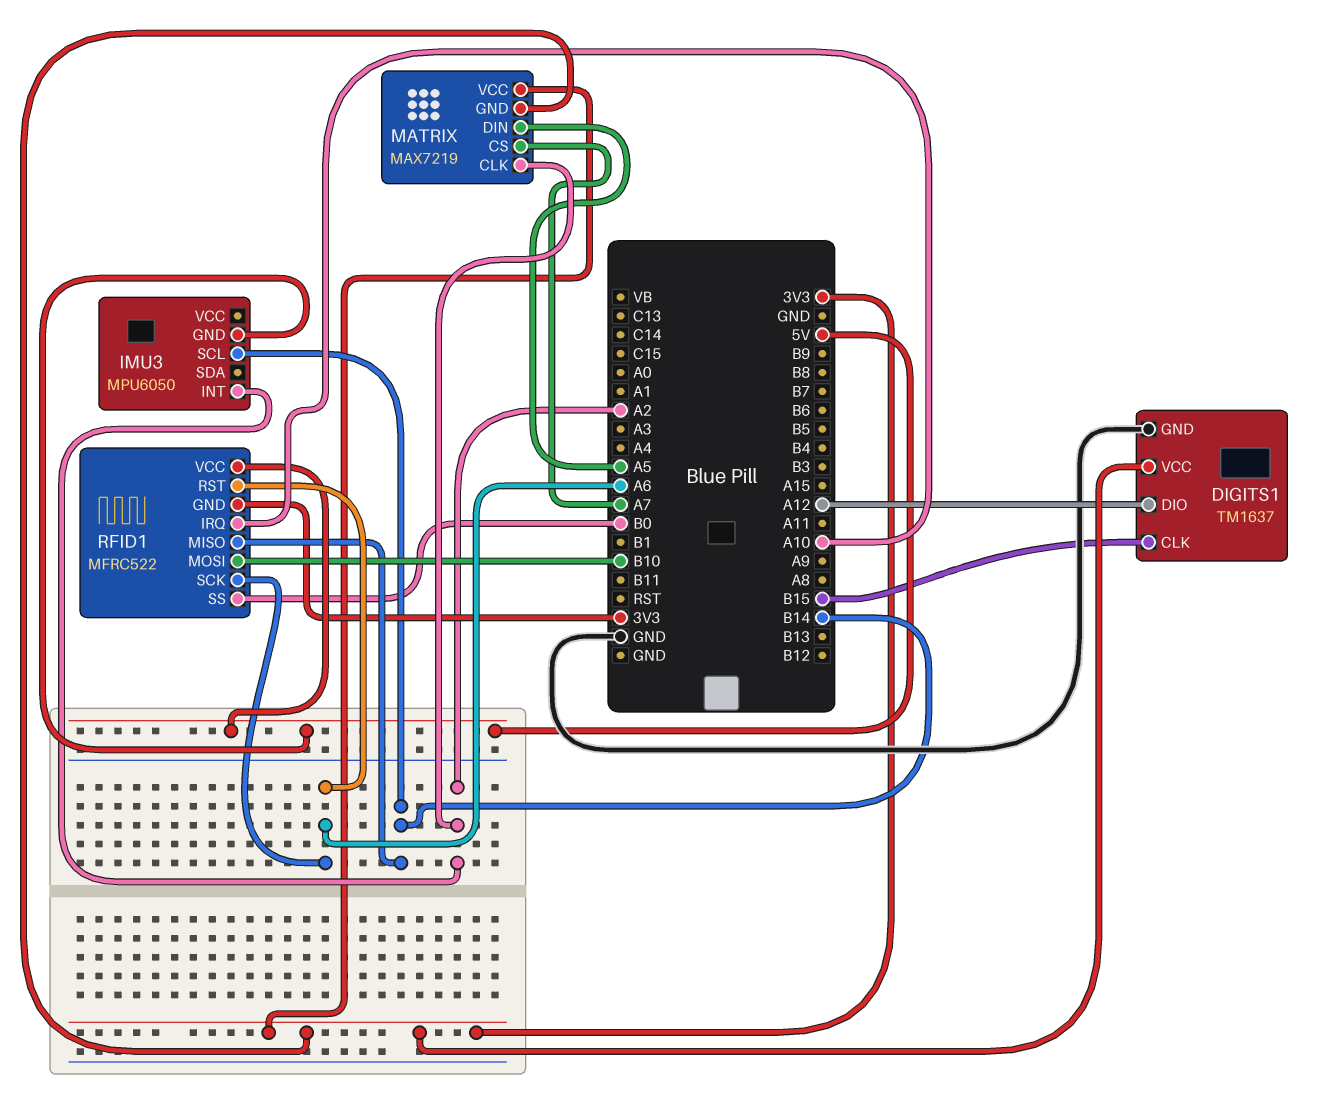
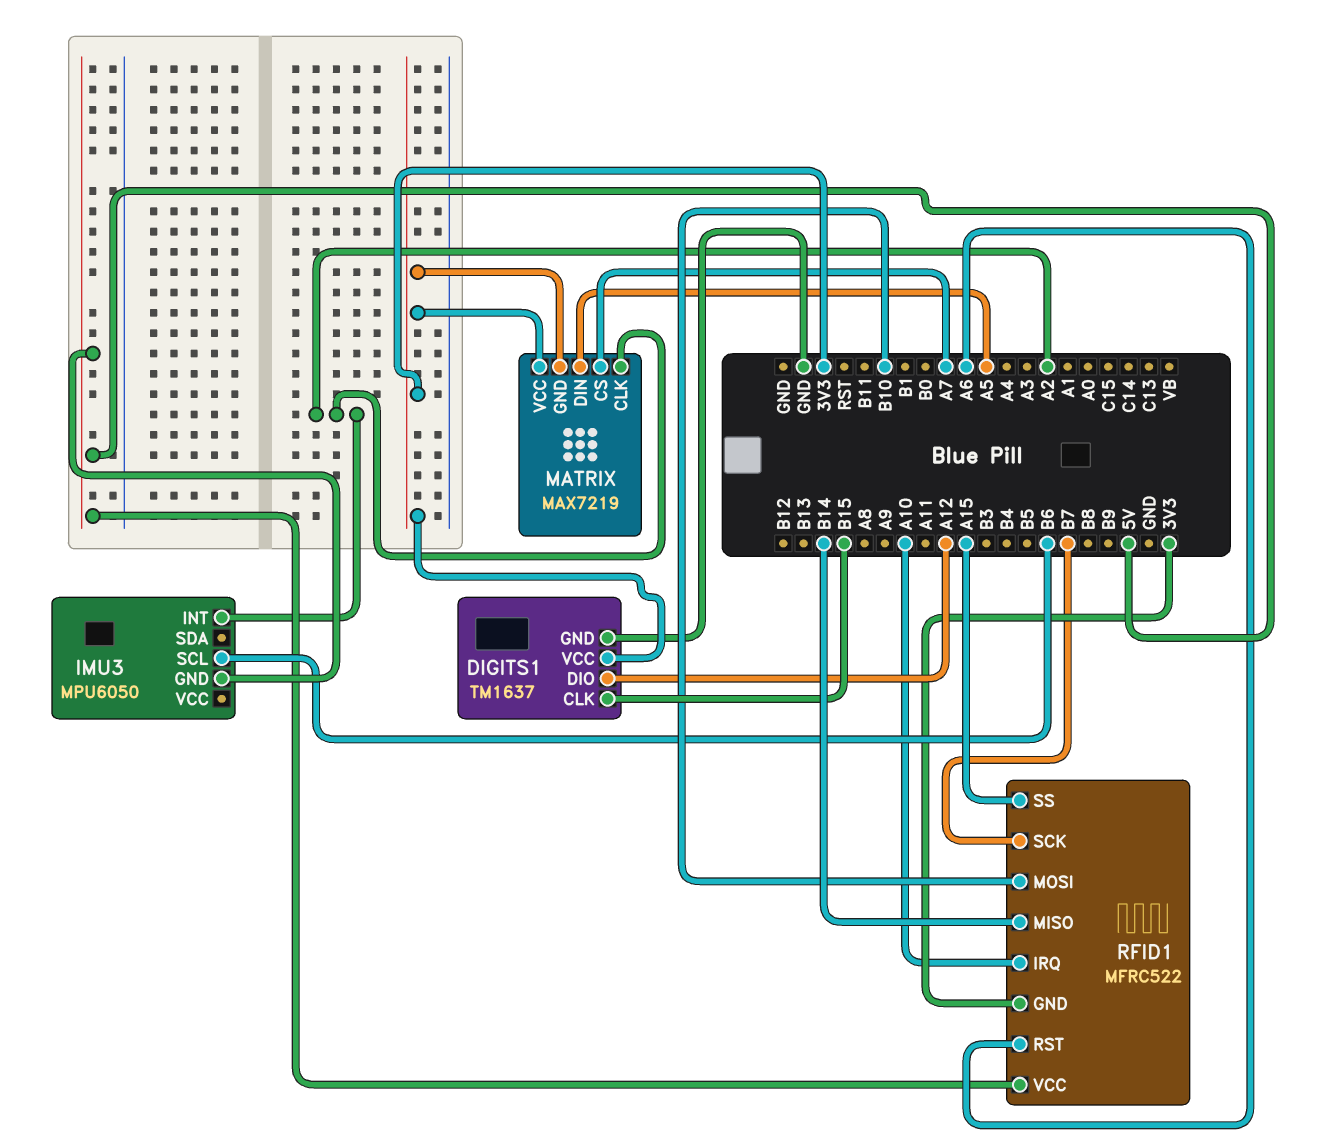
IMU3 pin SCL: B14 -> B6
RFID1 pin SCK: A6 -> B7
RFID1 pin SS: B0 -> A15

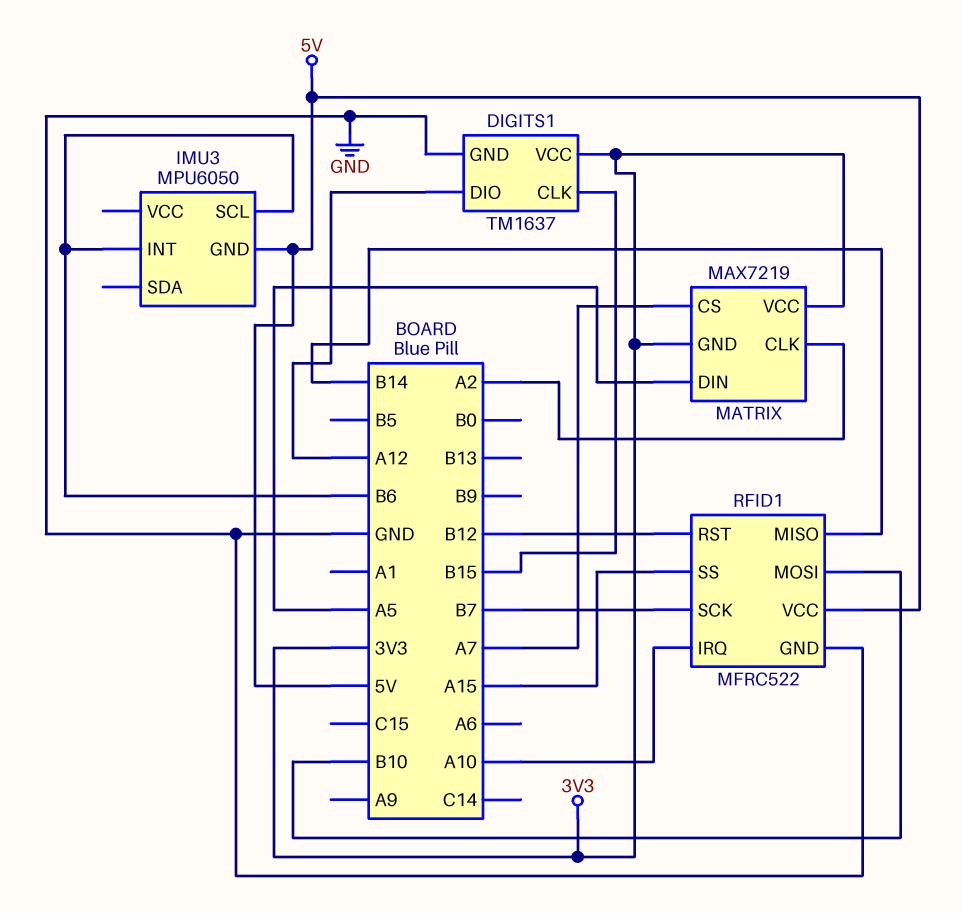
IMU3 pin INT: A2 -> B6
RFID1 pin GND: 3V3 -> GND
RFID1 pin RST: A6 -> B12

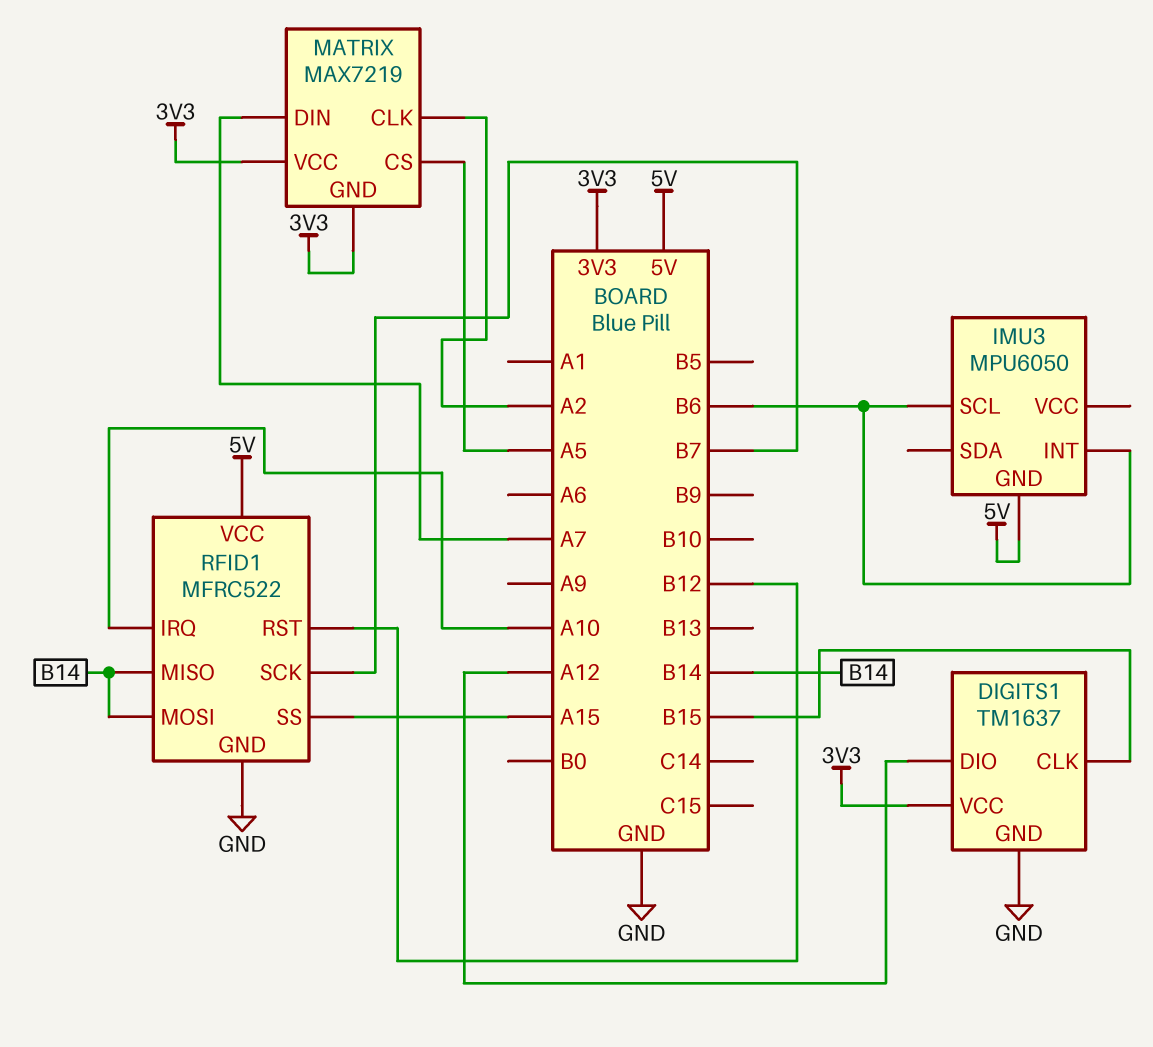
MATRIX pin CS: A7 -> A5
MATRIX pin DIN: A5 -> A7
RFID1 pin MOSI: B10 -> B14

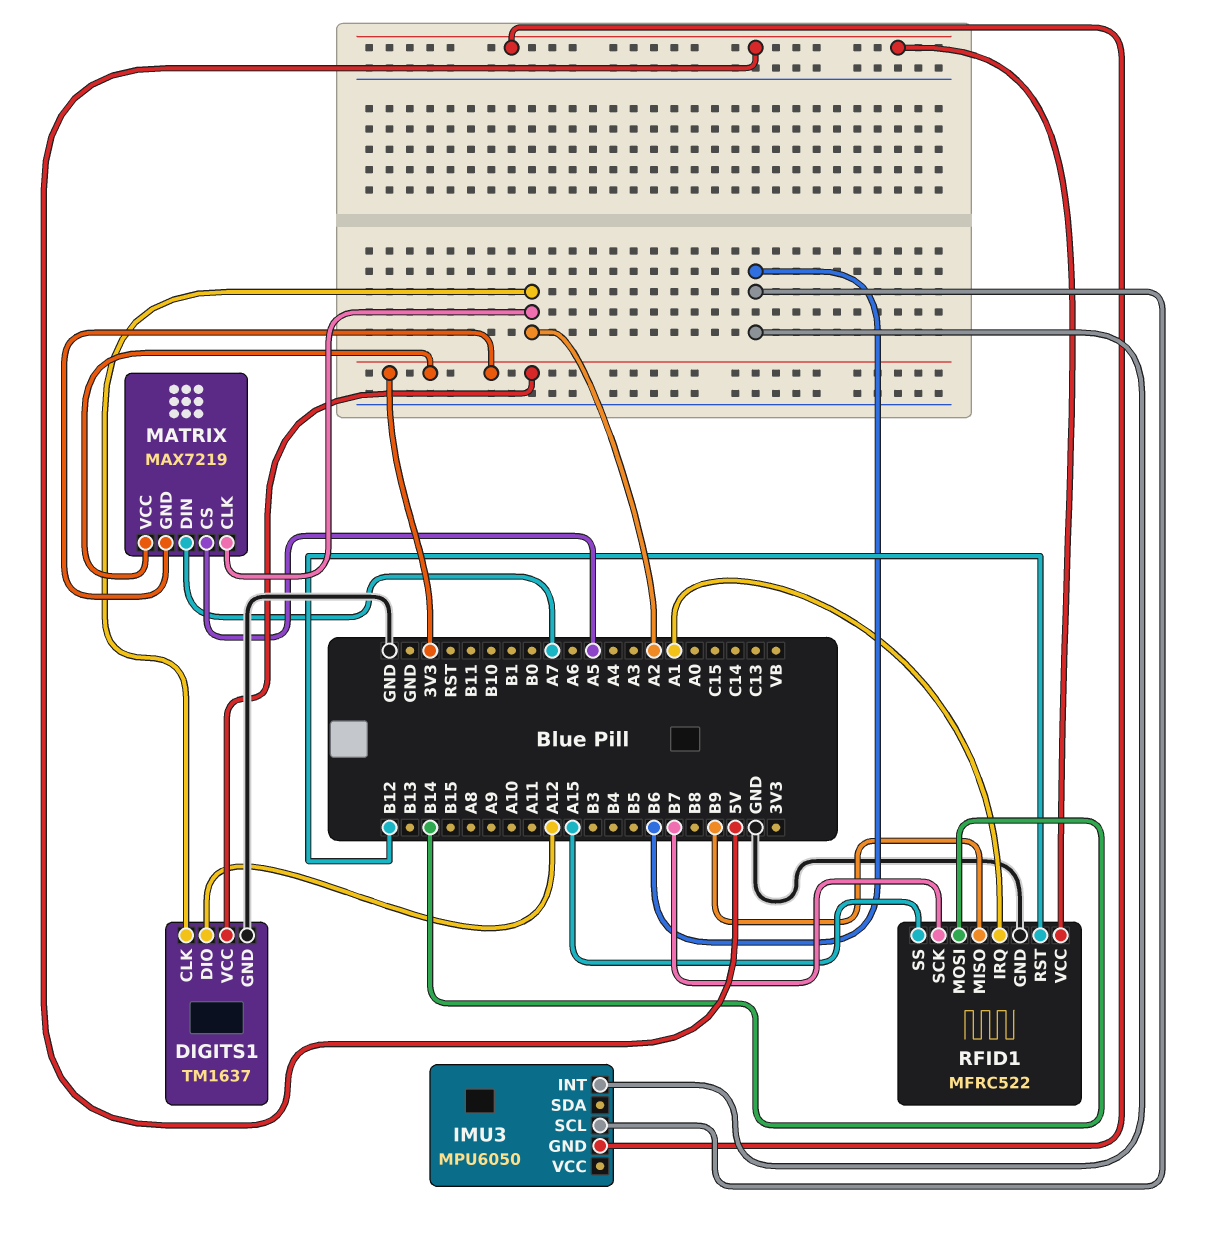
DIGITS1 pin CLK: B15 -> A2
RFID1 pin IRQ: A10 -> A1
RFID1 pin MISO: B14 -> B9

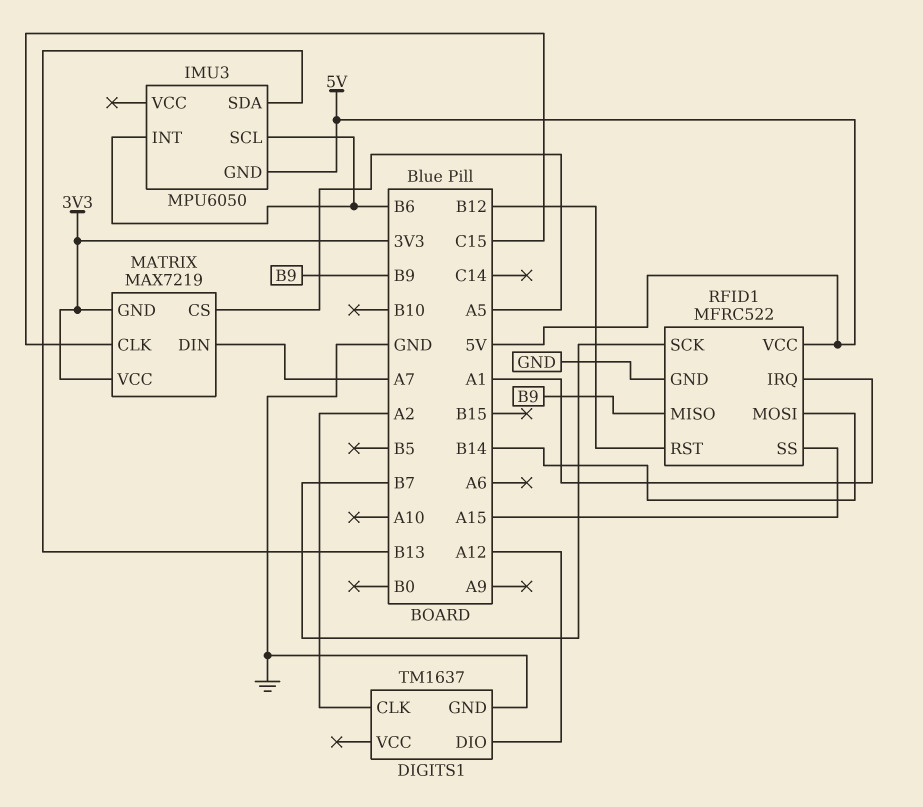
DIGITS1 pin VCC: 3V3 -> none
IMU3 pin SDA: none -> B13
MATRIX pin CLK: A2 -> C15

